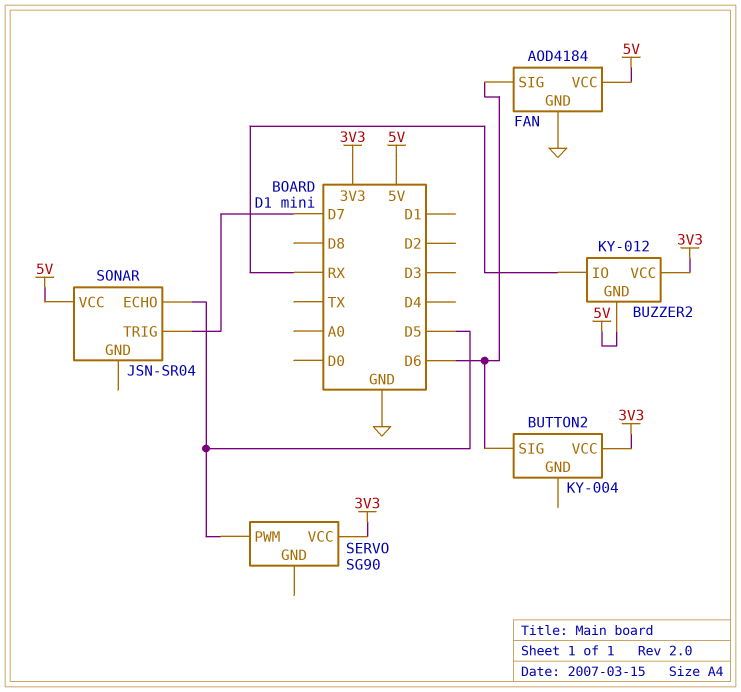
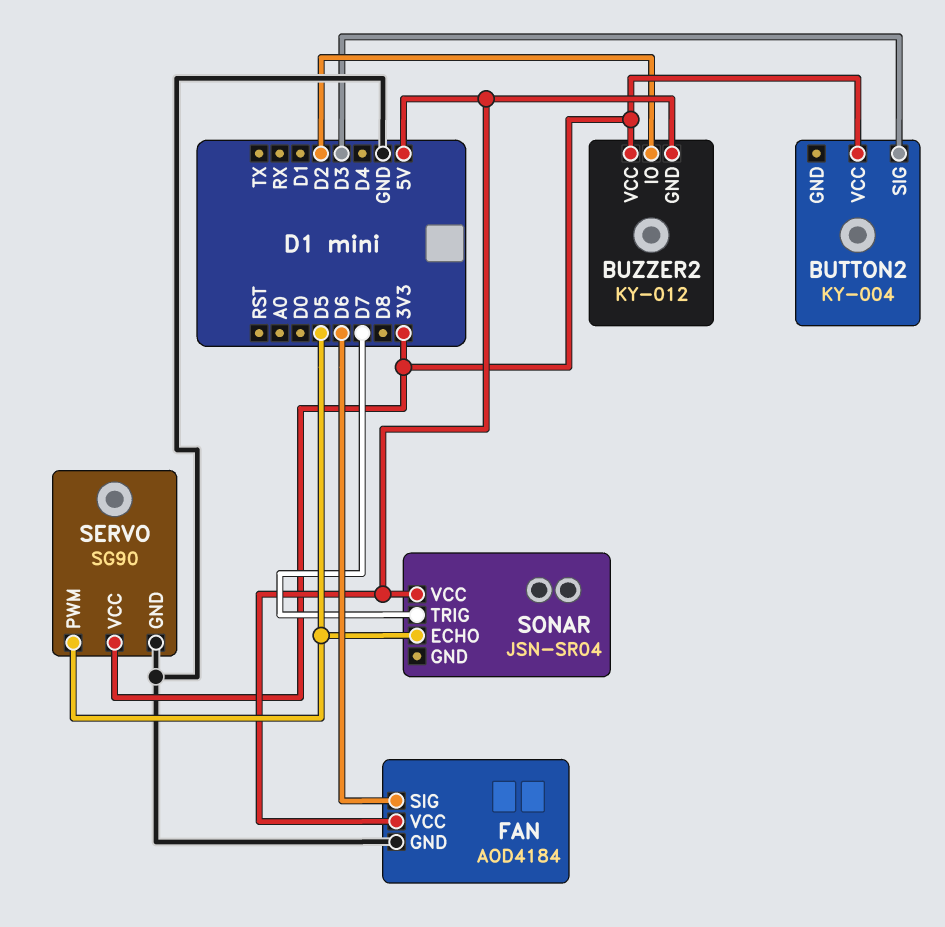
BUTTON2 pin SIG: D6 -> D3
BUZZER2 pin IO: RX -> D2
SERVO pin GND: none -> GND

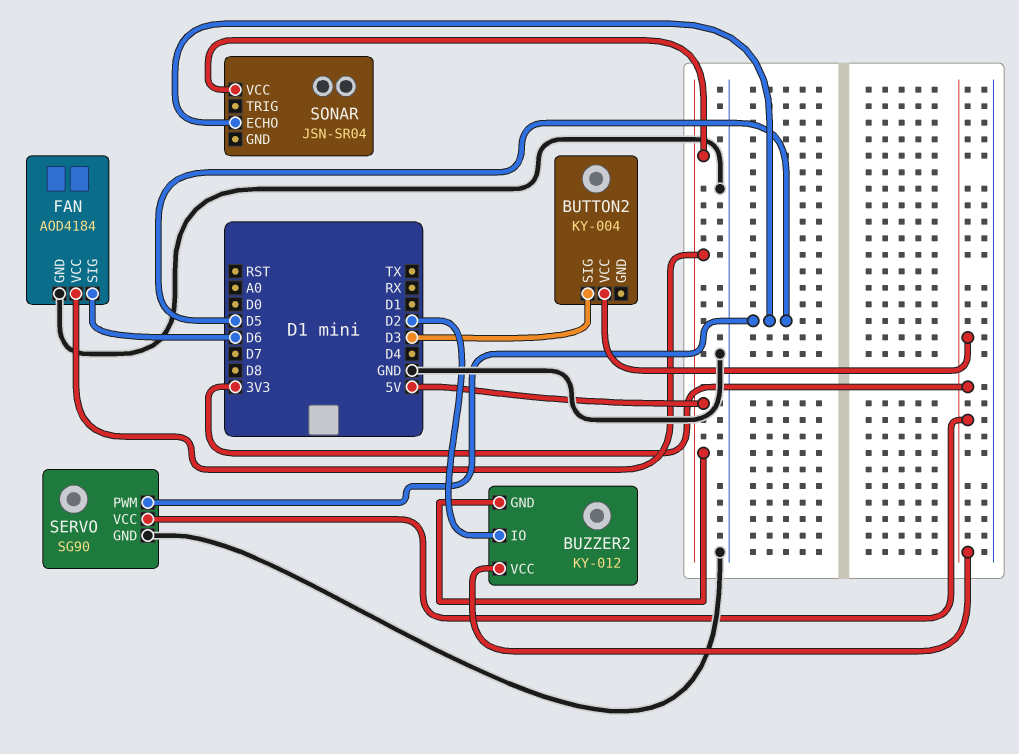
SONAR pin TRIG: D7 -> none

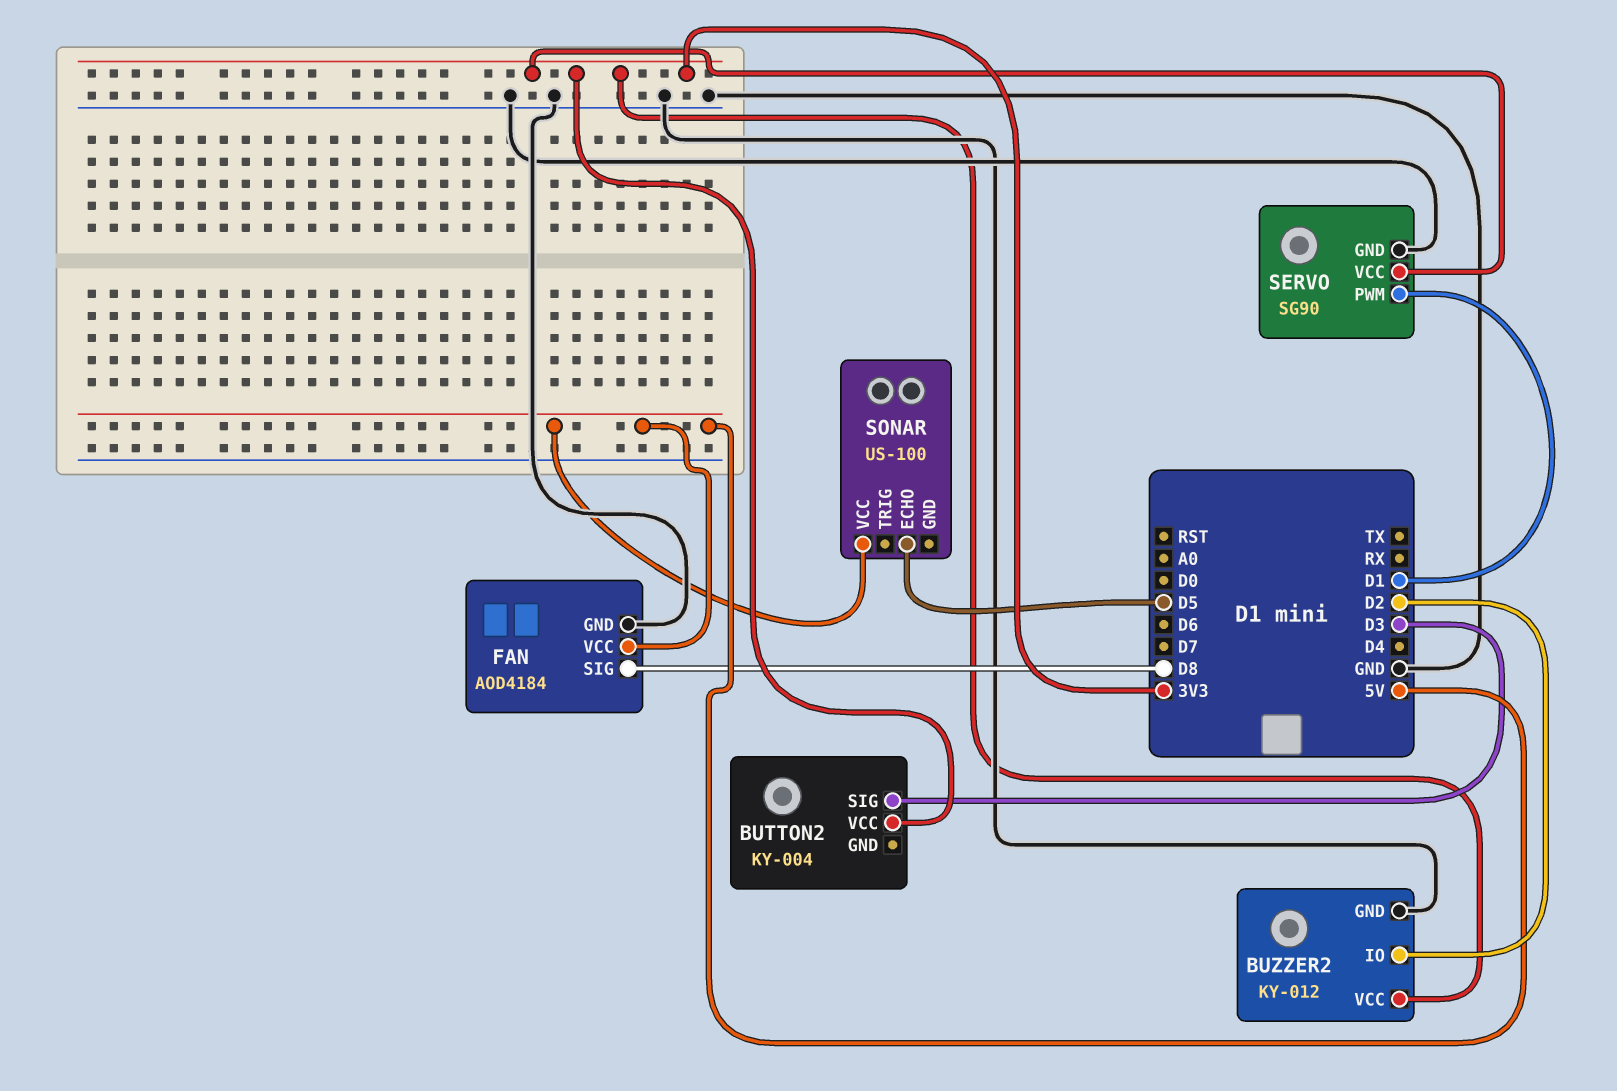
BUZZER2 pin GND: 5V -> GND
FAN pin SIG: D6 -> D8
SERVO pin PWM: D5 -> D1
SONAR: JSN-SR04 -> US-100

